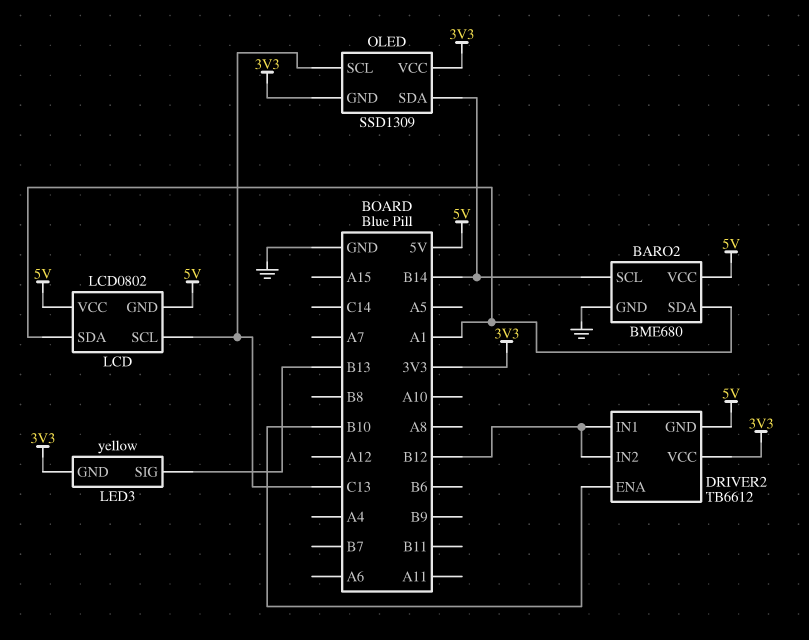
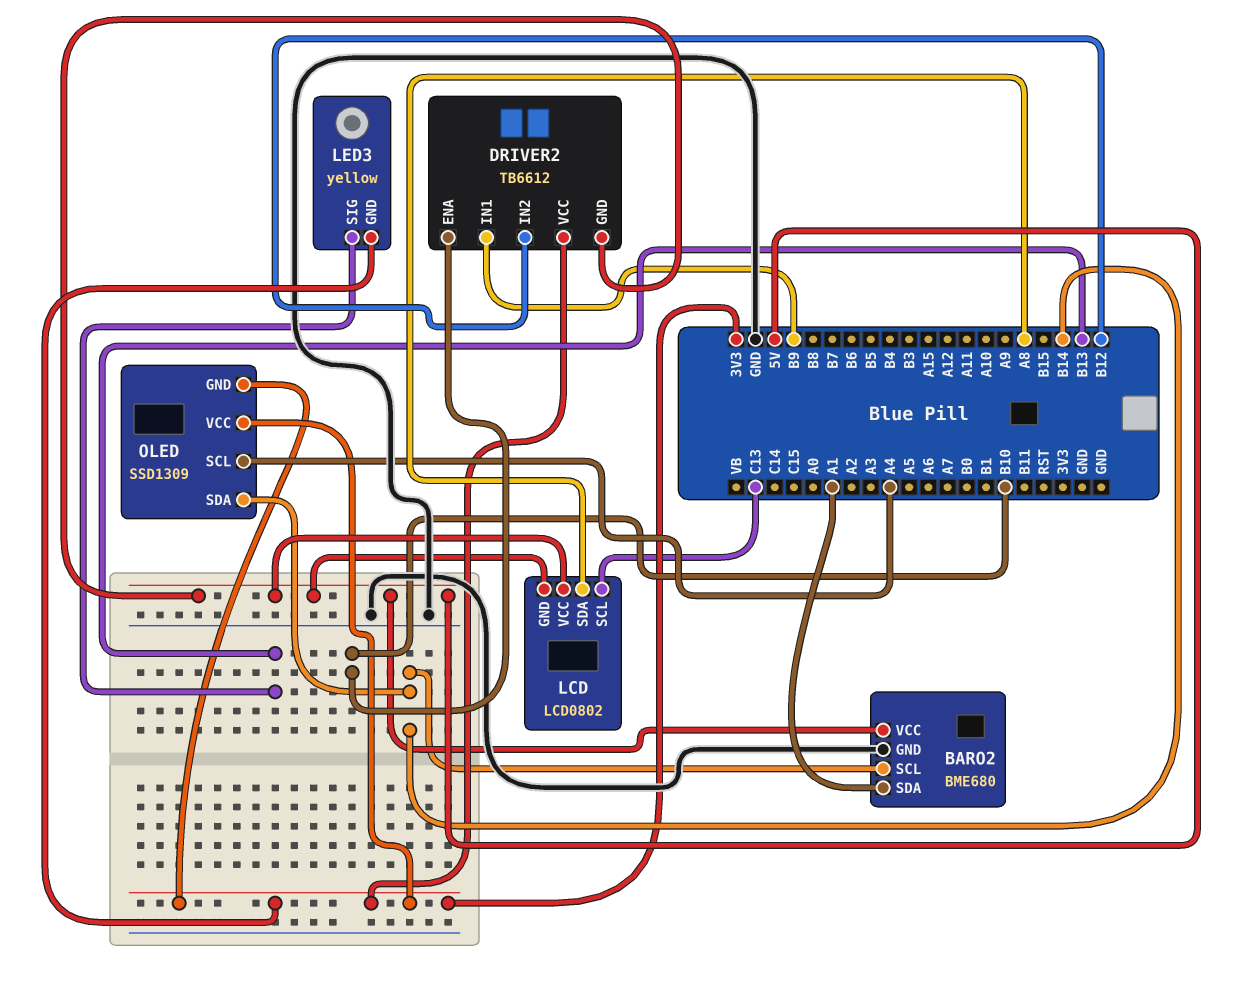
DRIVER2 pin IN1: B12 -> B9
LCD pin SDA: A1 -> A8
OLED pin SCL: C13 -> A4

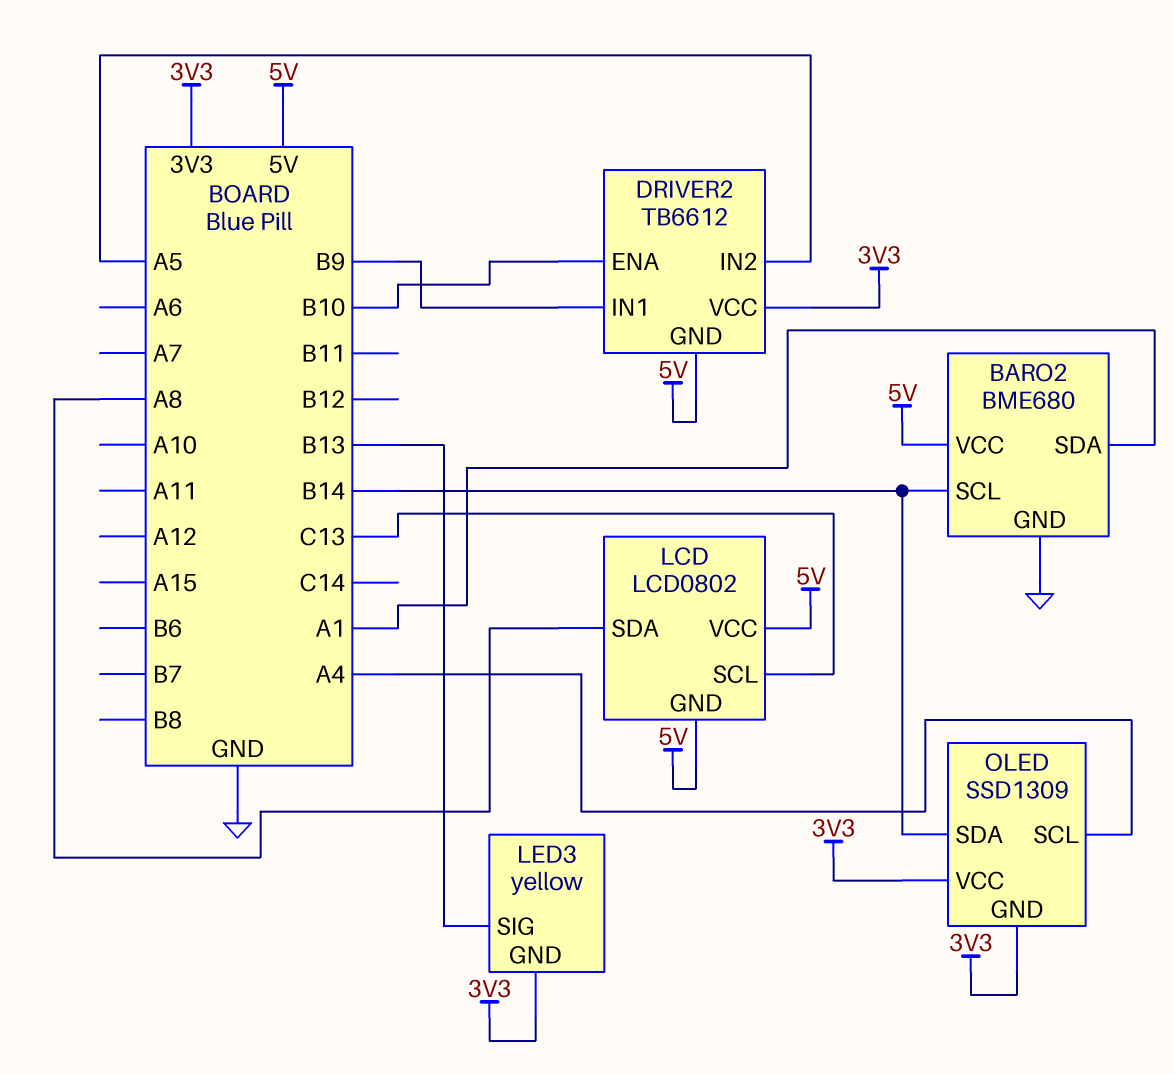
DRIVER2 pin IN2: B12 -> A5

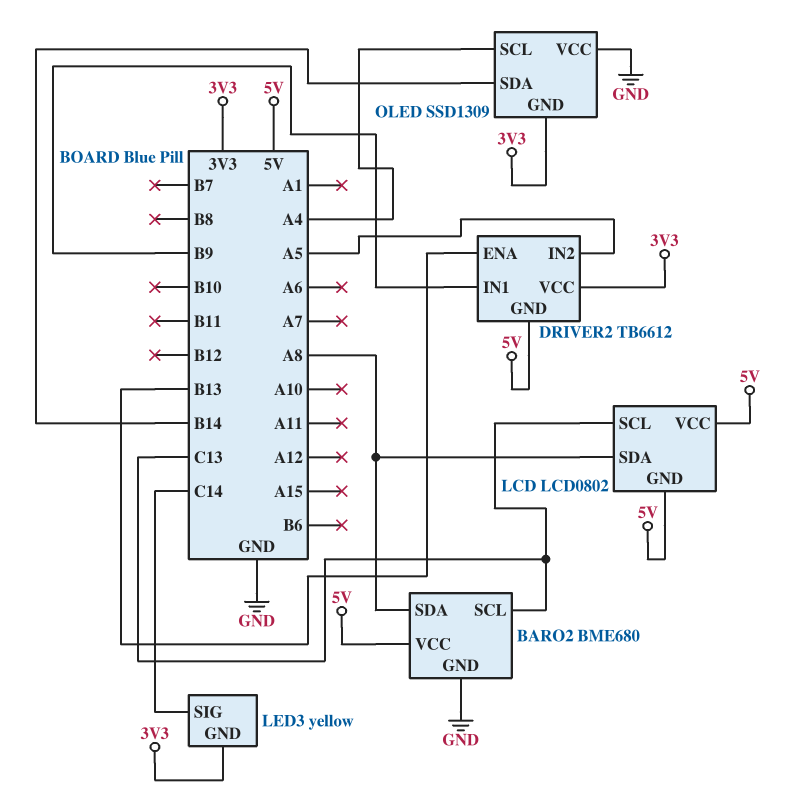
BARO2 pin SCL: B14 -> C13
BARO2 pin SDA: A1 -> A8
DRIVER2 pin ENA: B10 -> B13
LED3 pin SIG: B13 -> C14
OLED pin VCC: 3V3 -> GND

